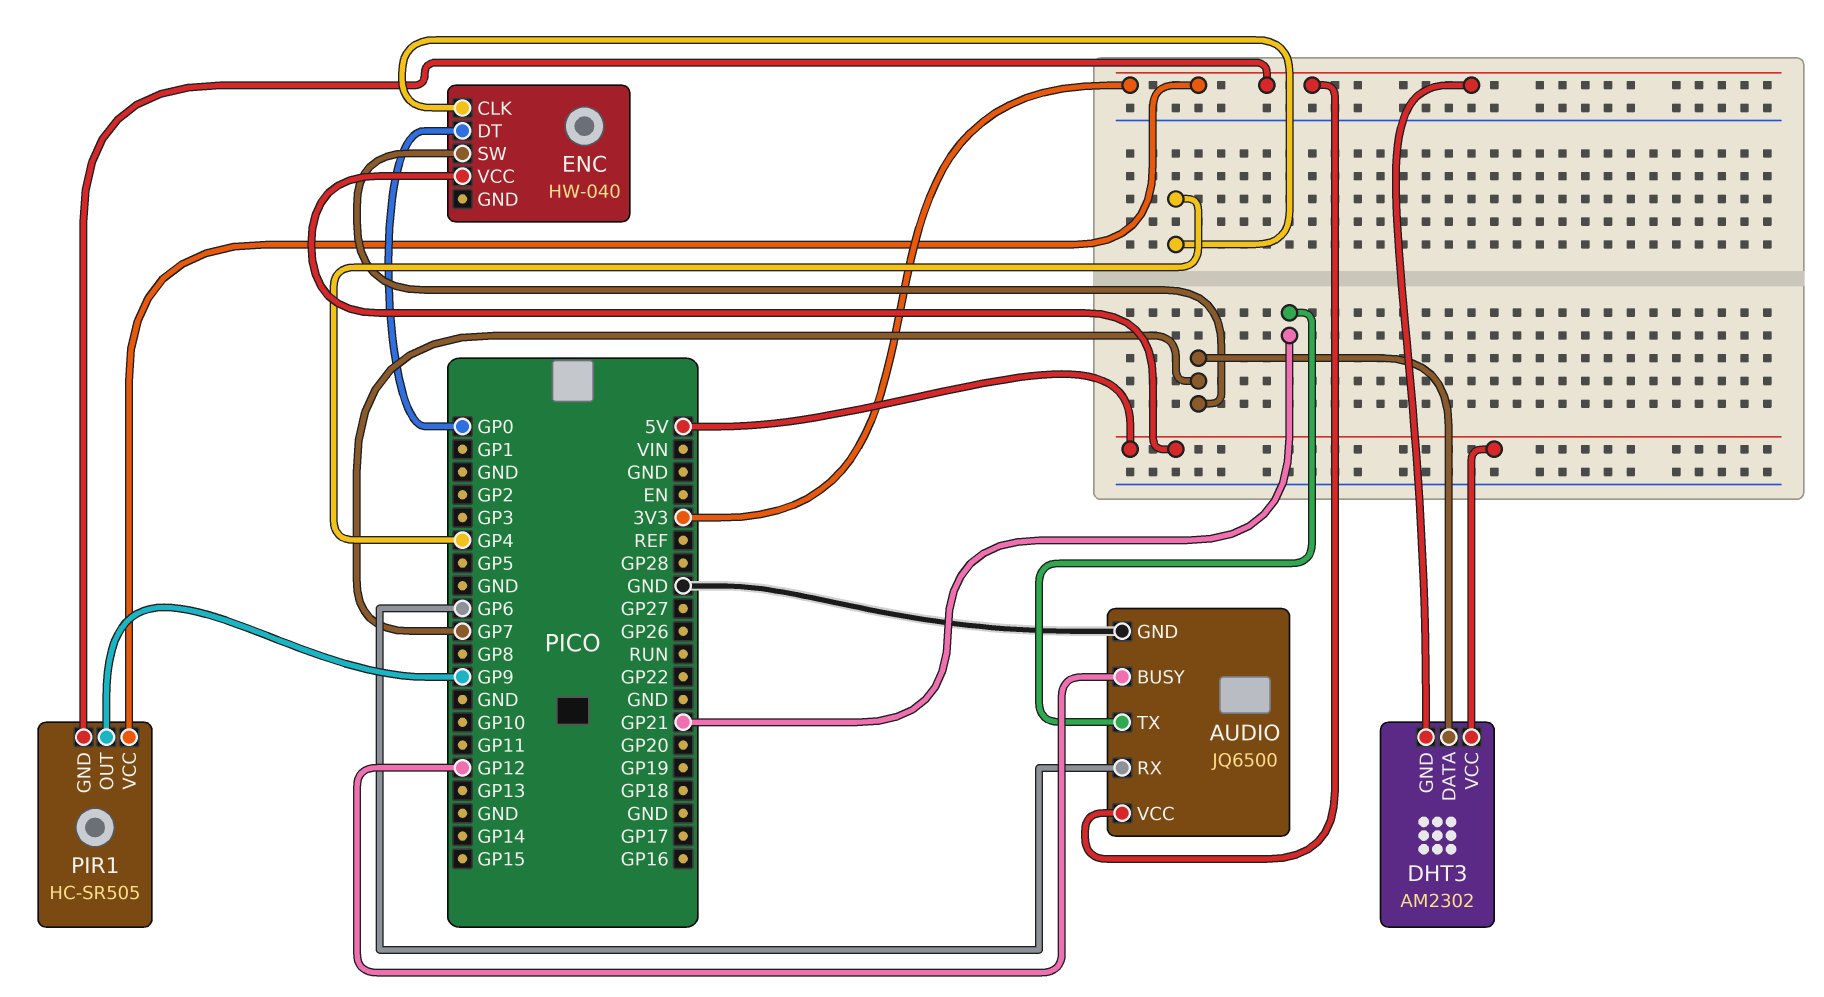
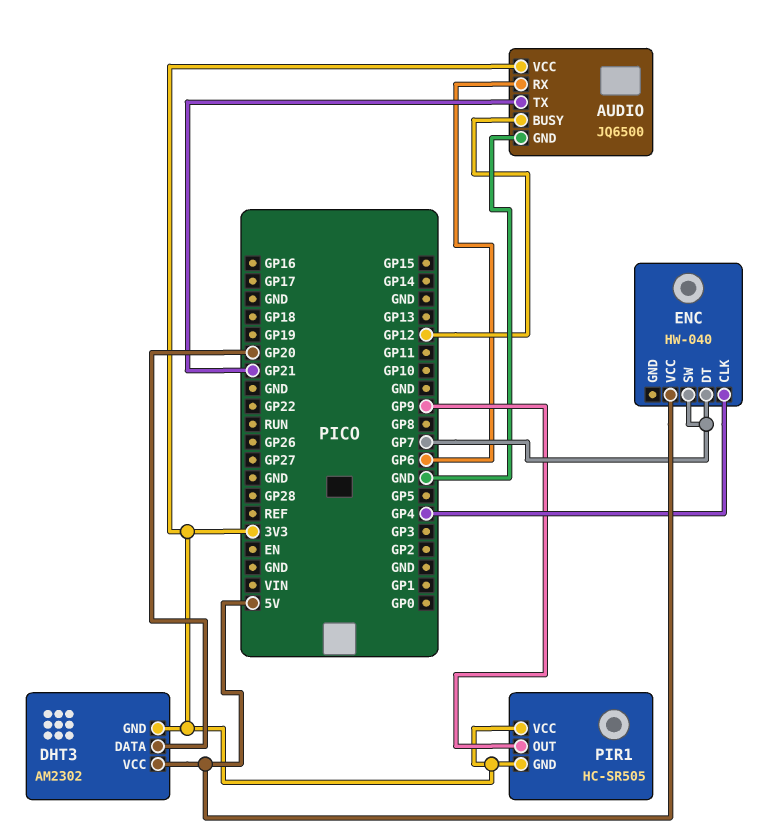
DHT3 pin DATA: GP7 -> GP20
ENC pin DT: GP0 -> GP7

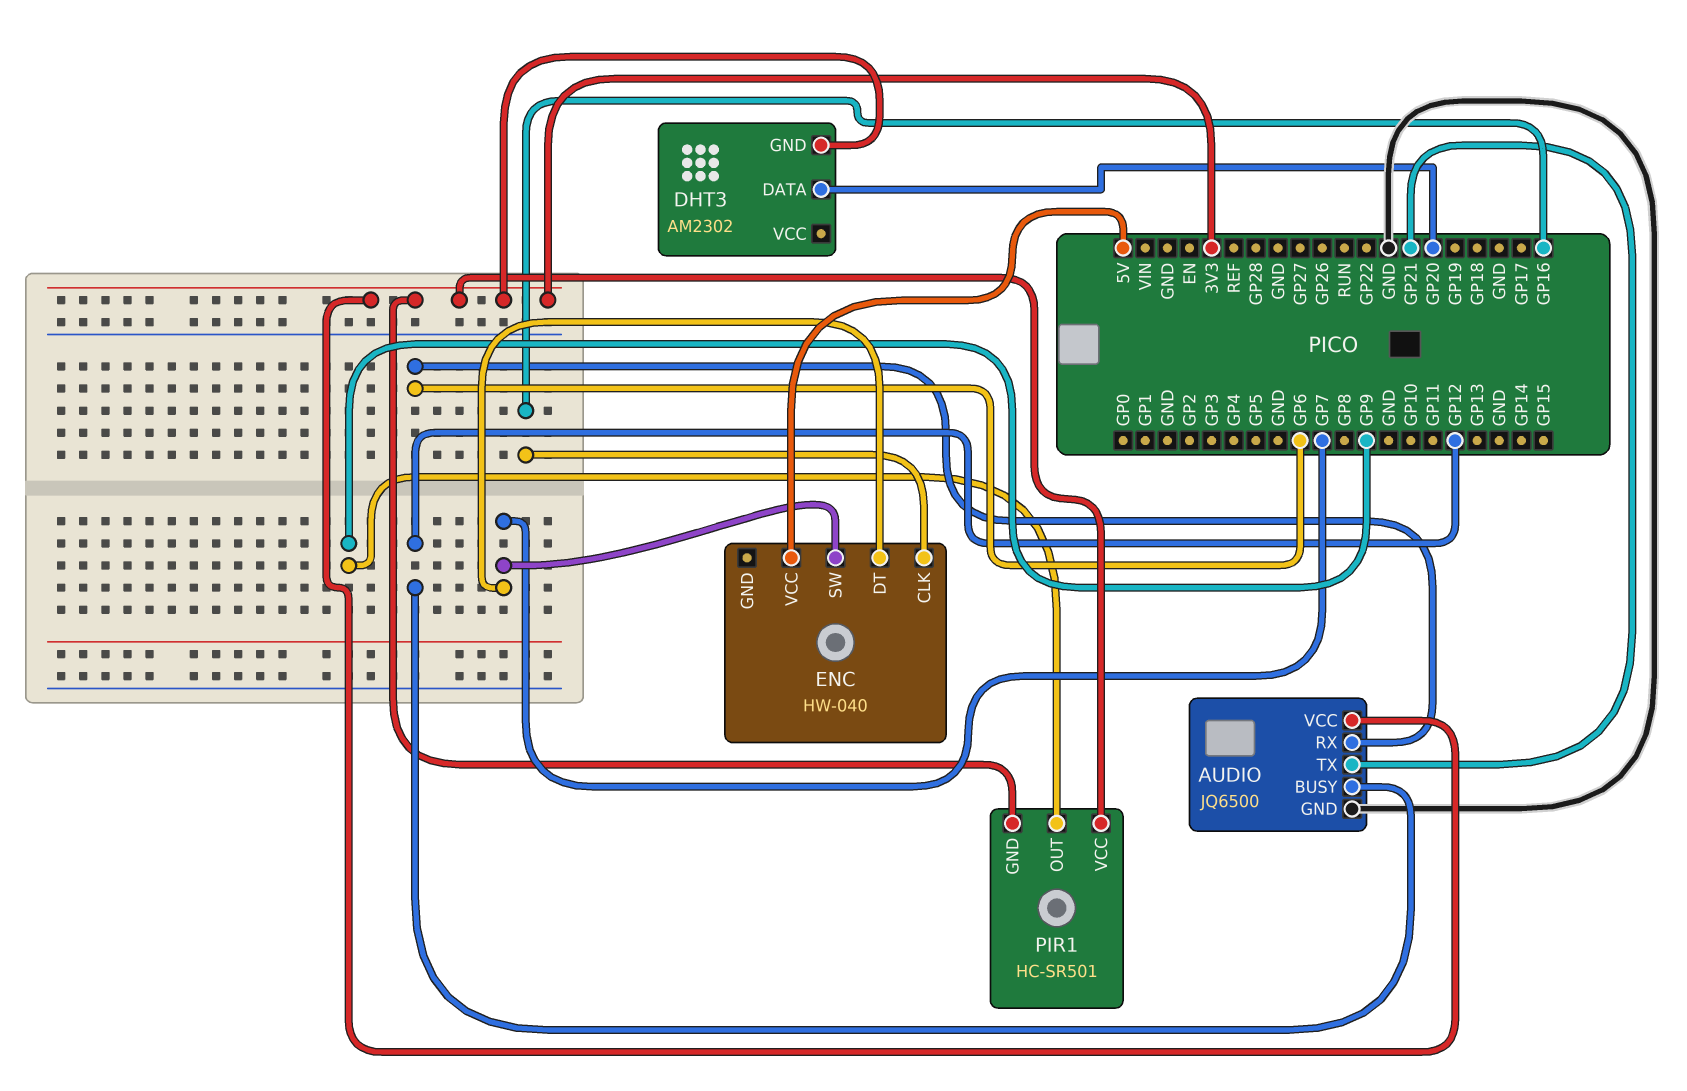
DHT3 pin VCC: 5V -> none
ENC pin CLK: GP4 -> GP16
PIR1: HC-SR505 -> HC-SR501

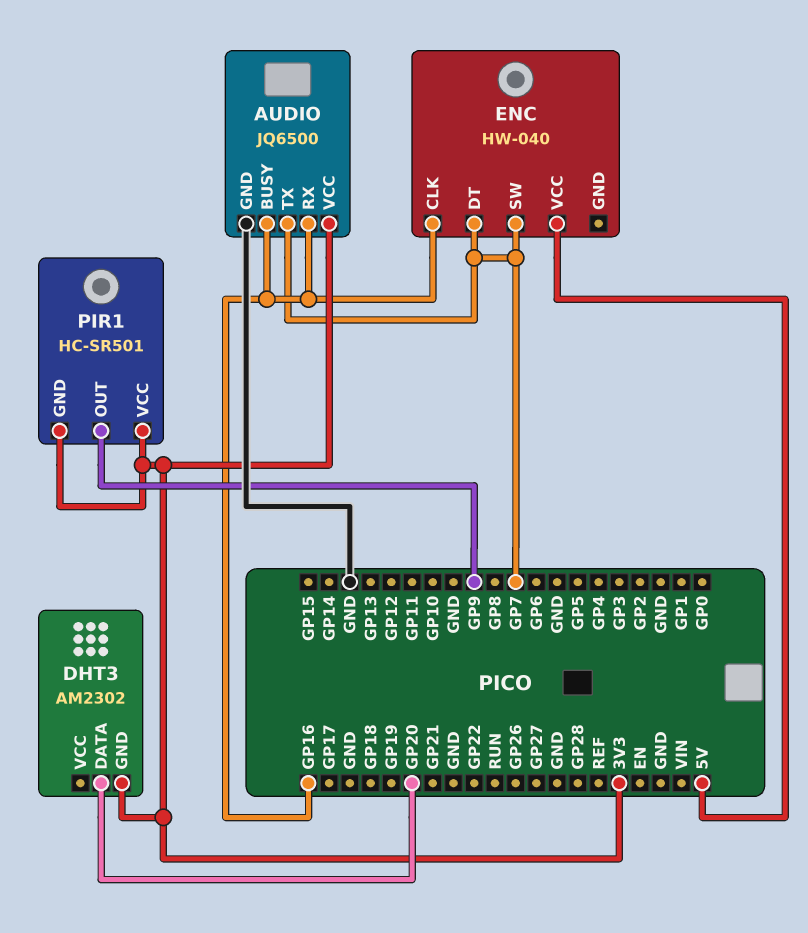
AUDIO pin BUSY: GP12 -> GP16
AUDIO pin RX: GP6 -> GP16
AUDIO pin TX: GP21 -> GP7

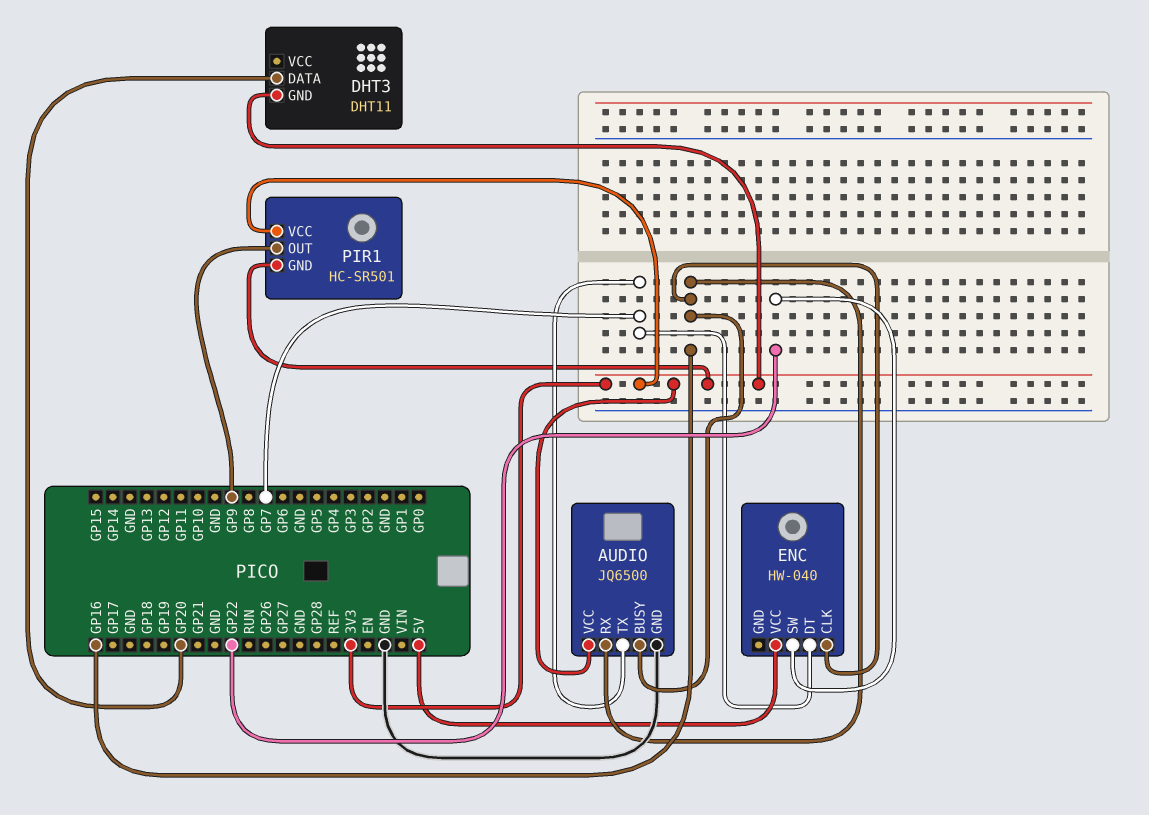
DHT3: AM2302 -> DHT11
ENC pin SW: GP7 -> GP22

